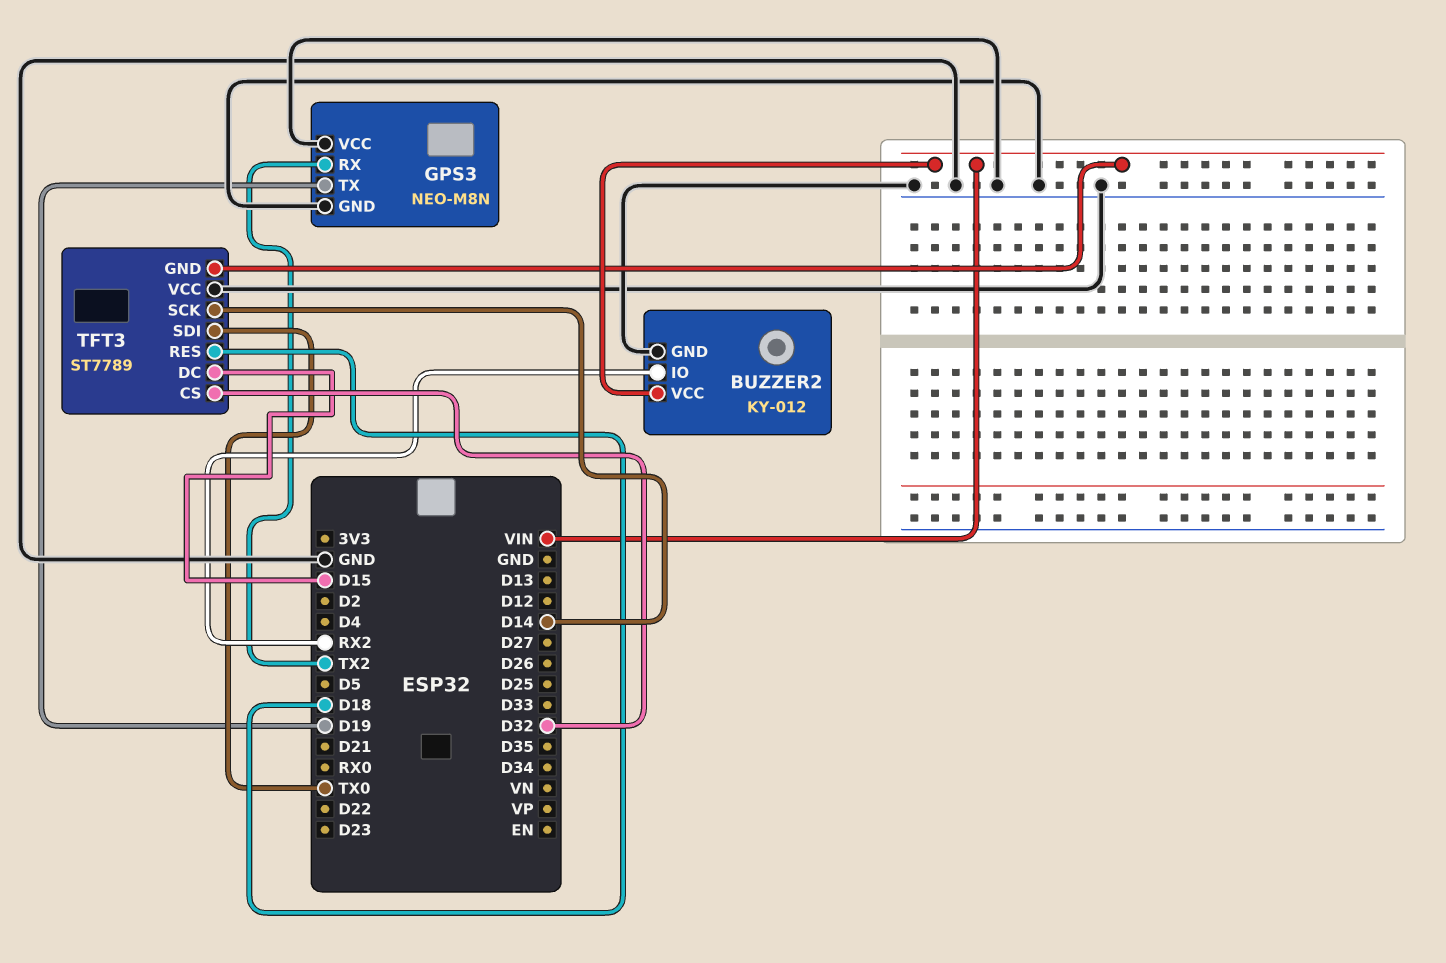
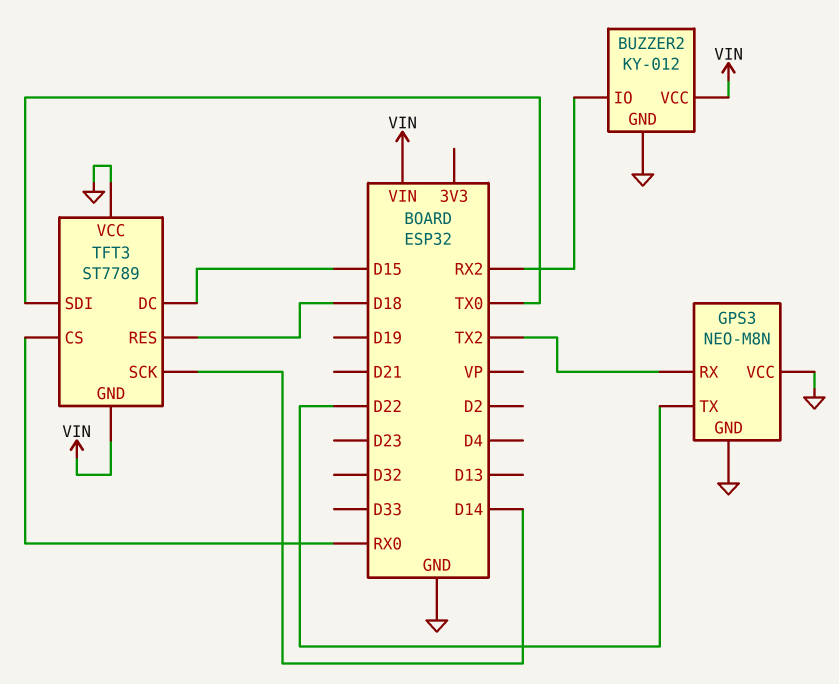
GPS3 pin TX: D19 -> D22
TFT3 pin CS: D32 -> RX0

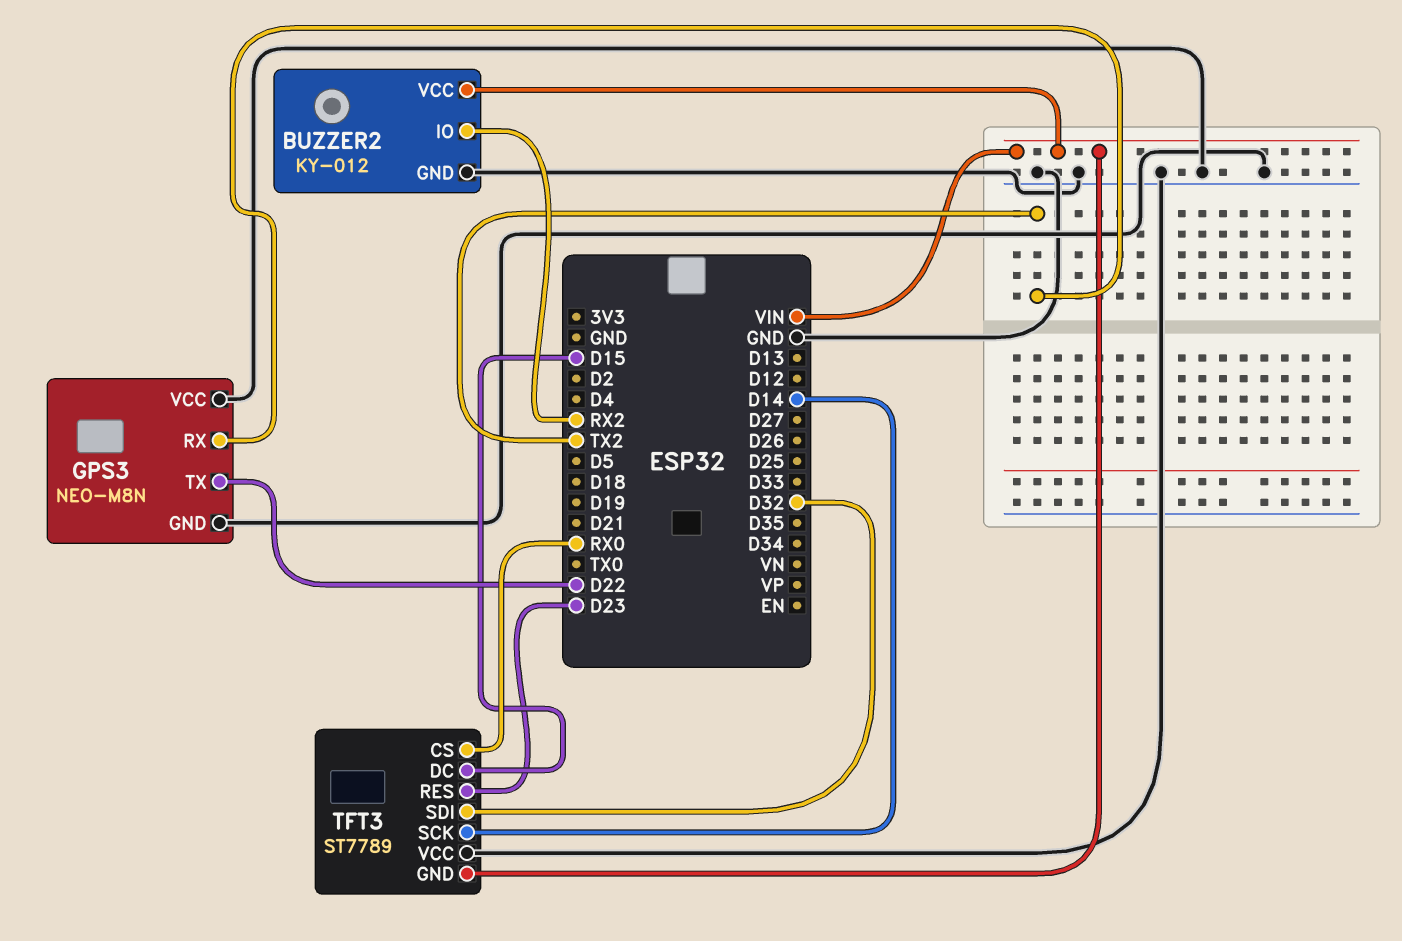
TFT3 pin RES: D18 -> D23
TFT3 pin SDI: TX0 -> D32

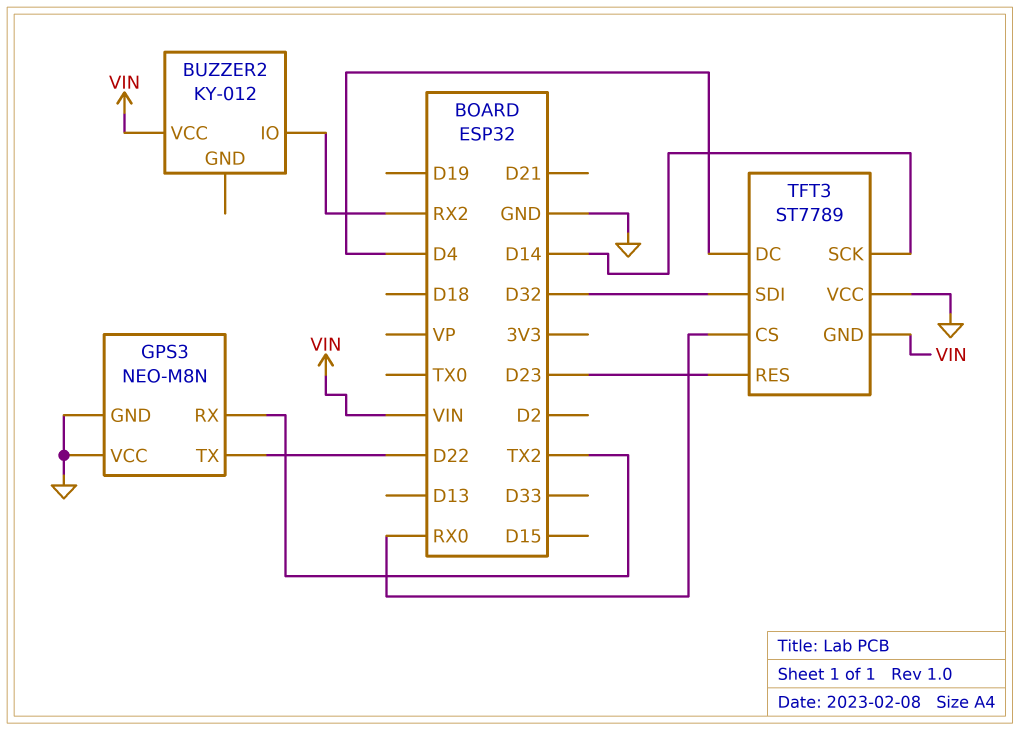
BUZZER2 pin GND: GND -> none
TFT3 pin DC: D15 -> D4

